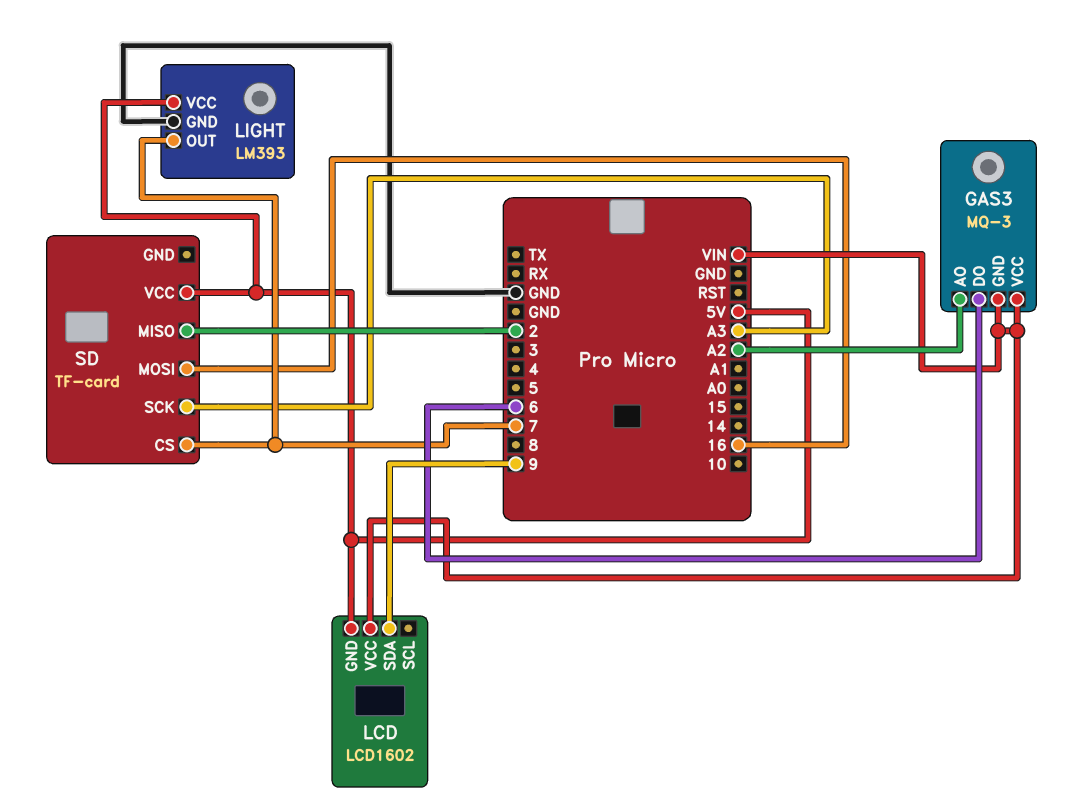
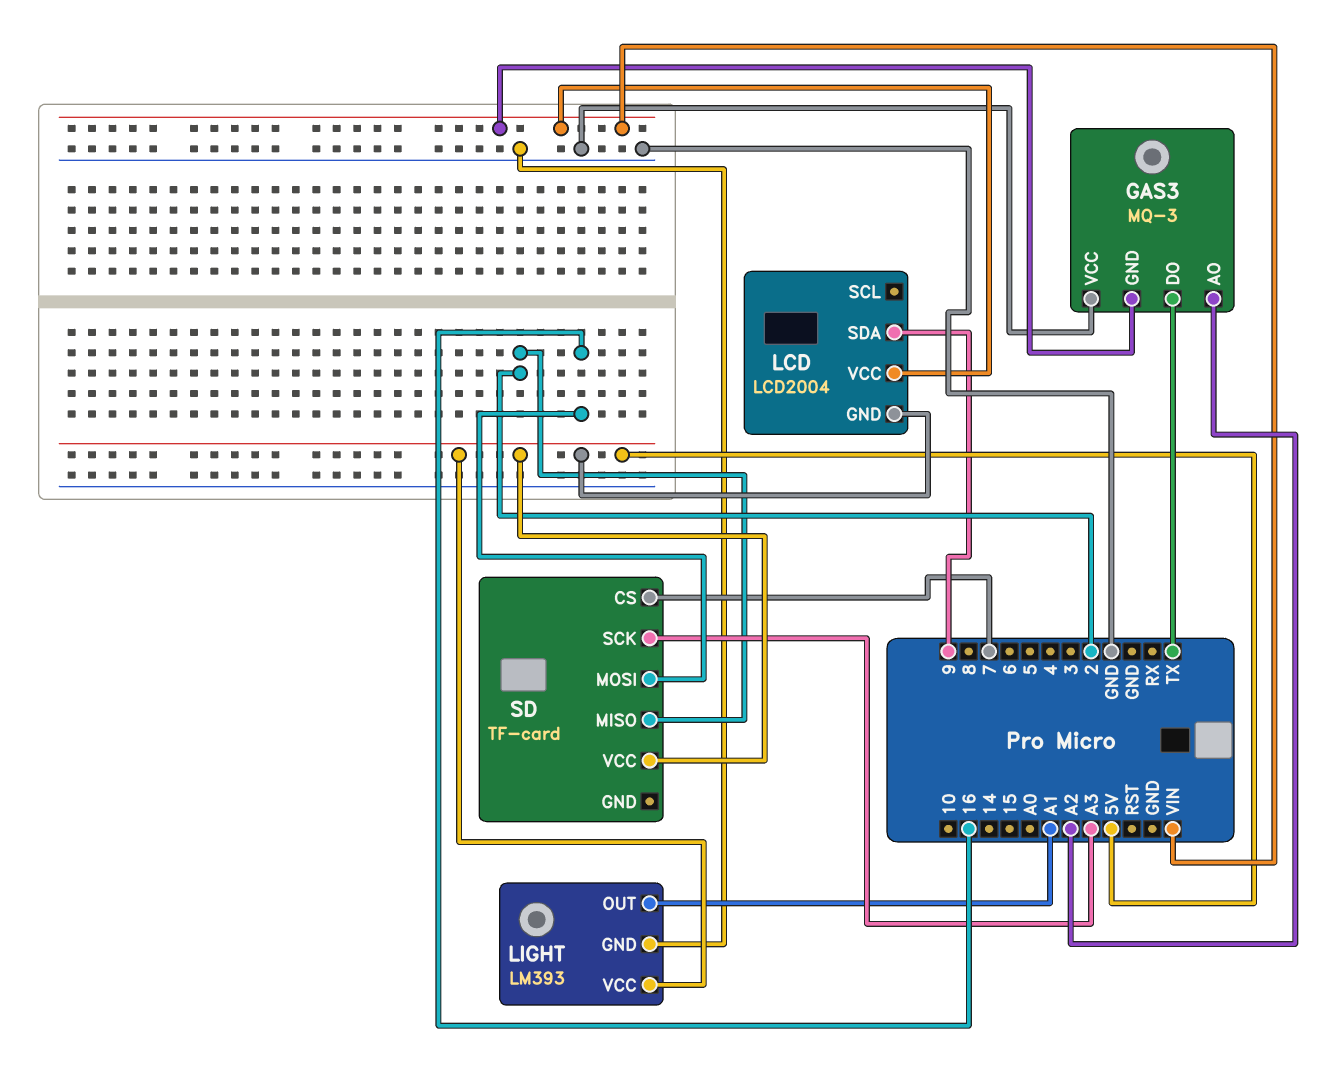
GAS3 pin DO: 6 -> TX
GAS3 pin VCC: VIN -> GND
LCD: LCD1602 -> LCD2004
LIGHT pin OUT: 7 -> A1

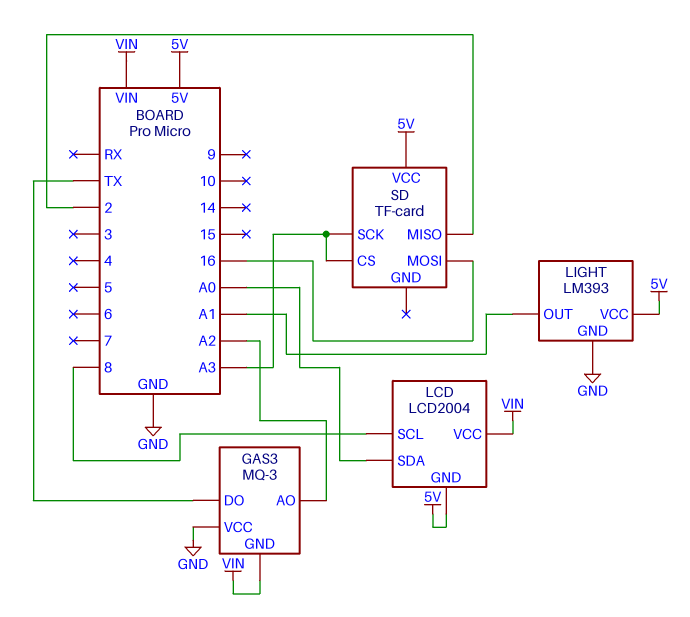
LCD pin SCL: none -> 8
LCD pin SDA: 9 -> A0
SD pin CS: 7 -> A3

